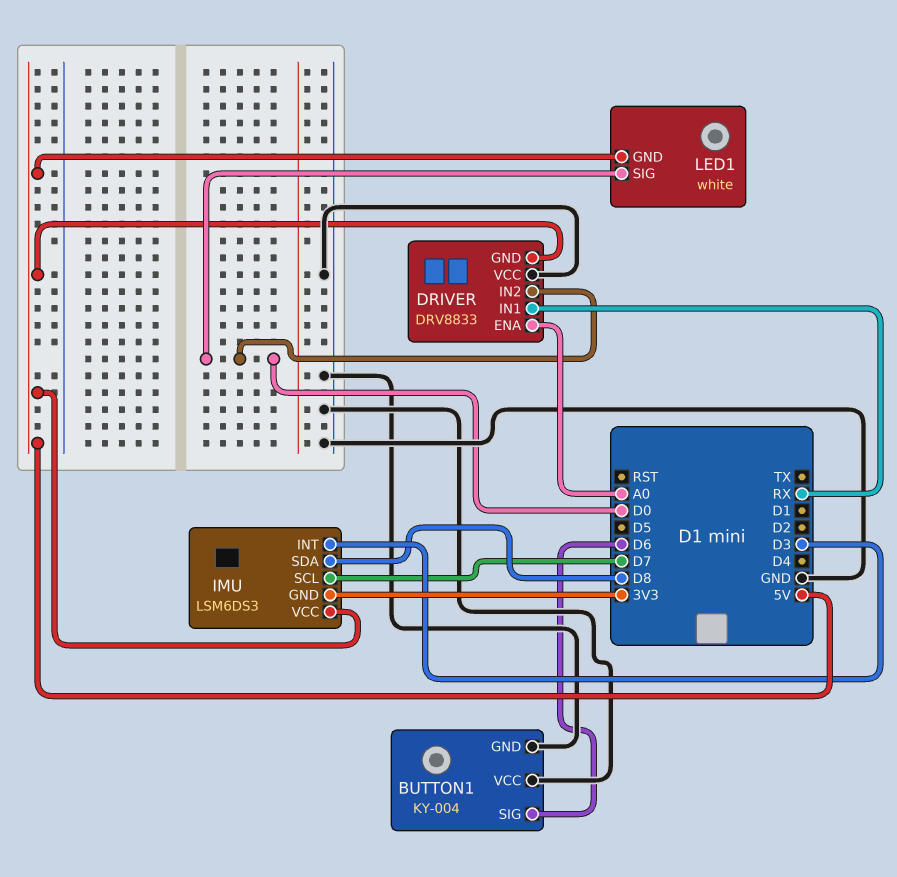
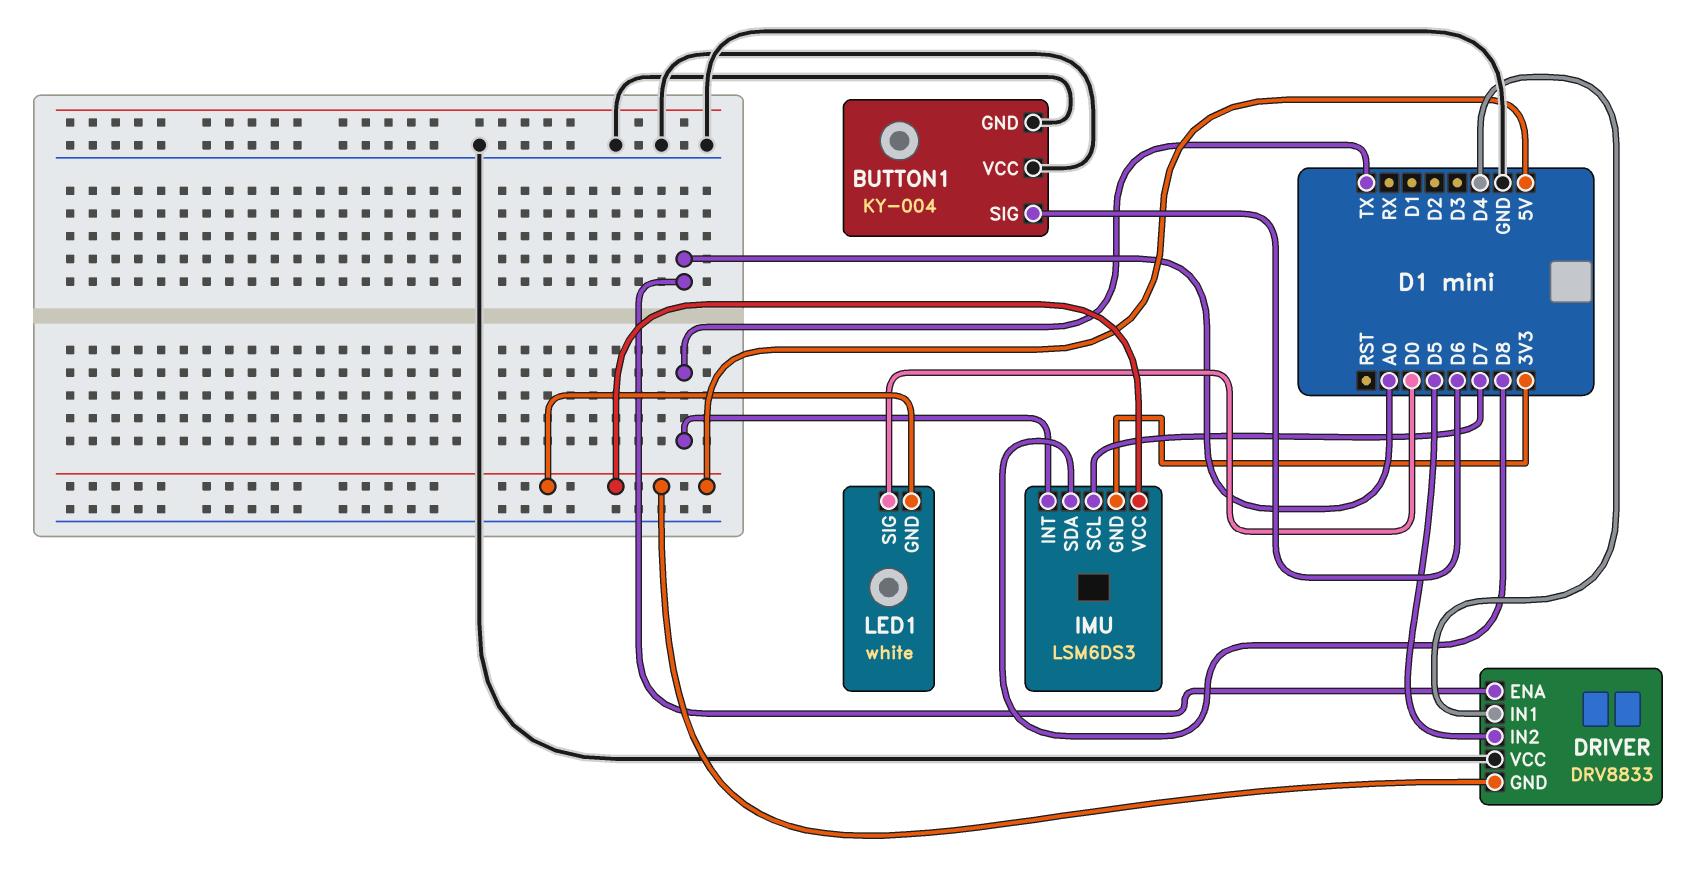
DRIVER pin IN1: RX -> D4
DRIVER pin IN2: D0 -> D5
IMU pin INT: D3 -> TX

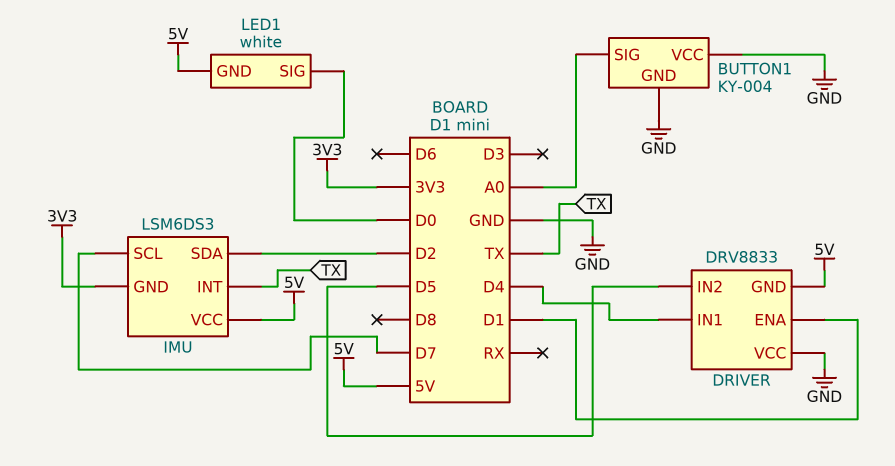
BUTTON1 pin SIG: D6 -> A0
DRIVER pin ENA: A0 -> D1
IMU pin SDA: D8 -> D2

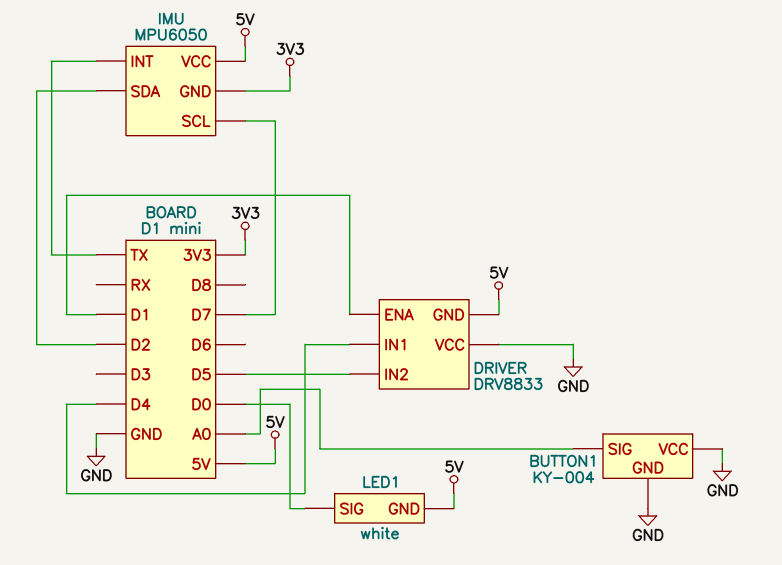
IMU: LSM6DS3 -> MPU6050

